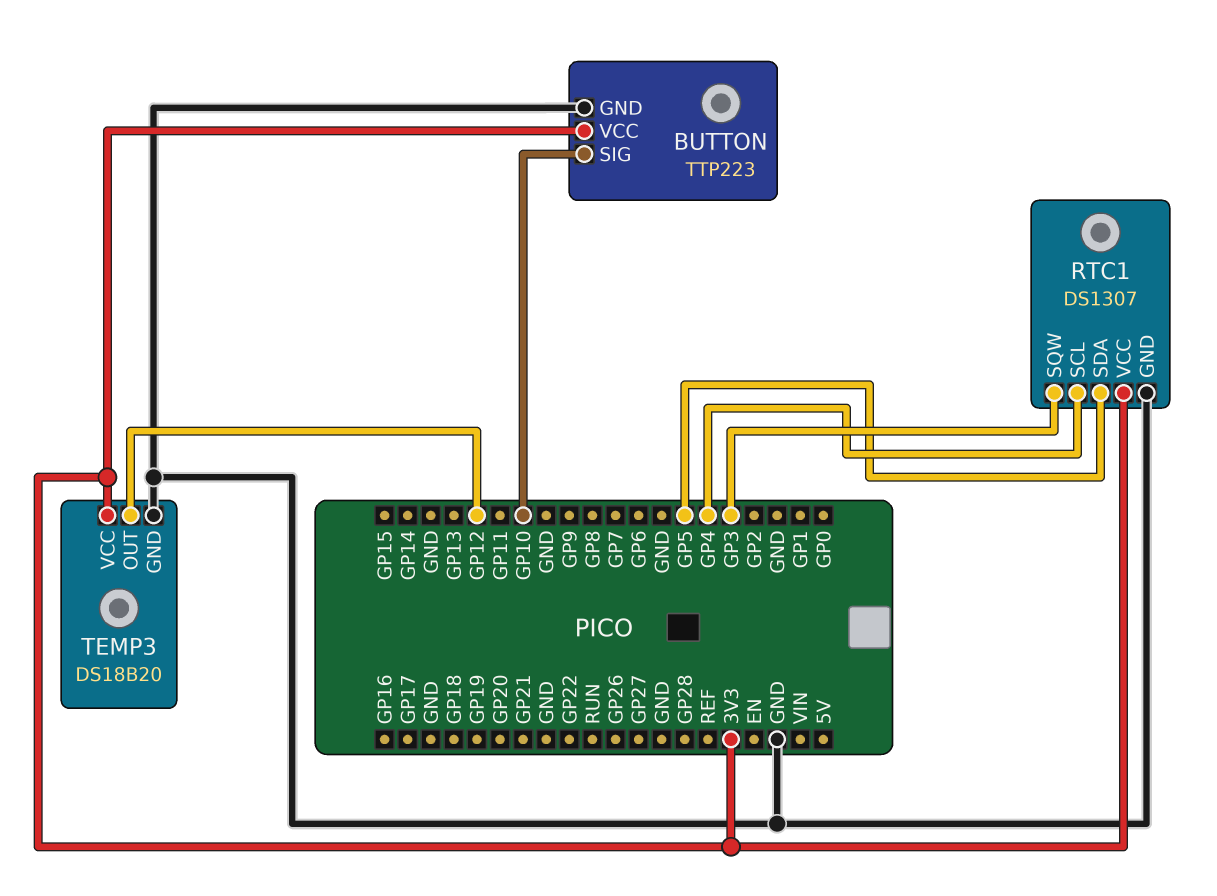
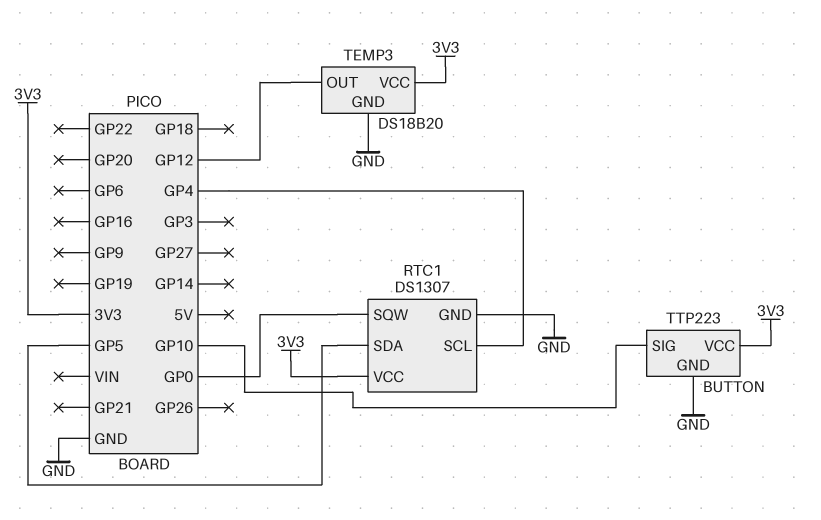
RTC1 pin SQW: GP3 -> GP0

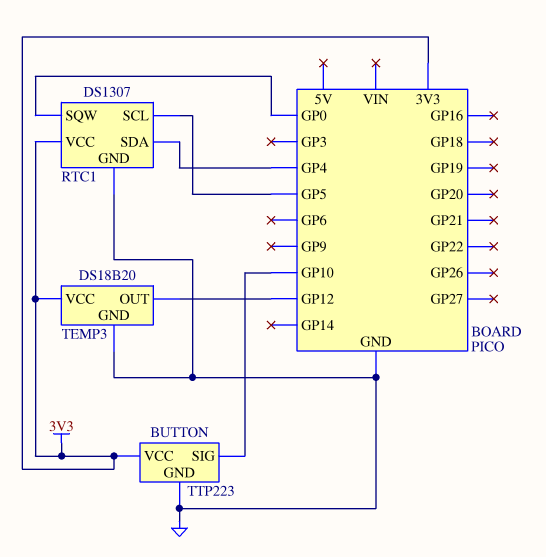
RTC1 pin SCL: GP4 -> GP5
RTC1 pin SDA: GP5 -> GP4

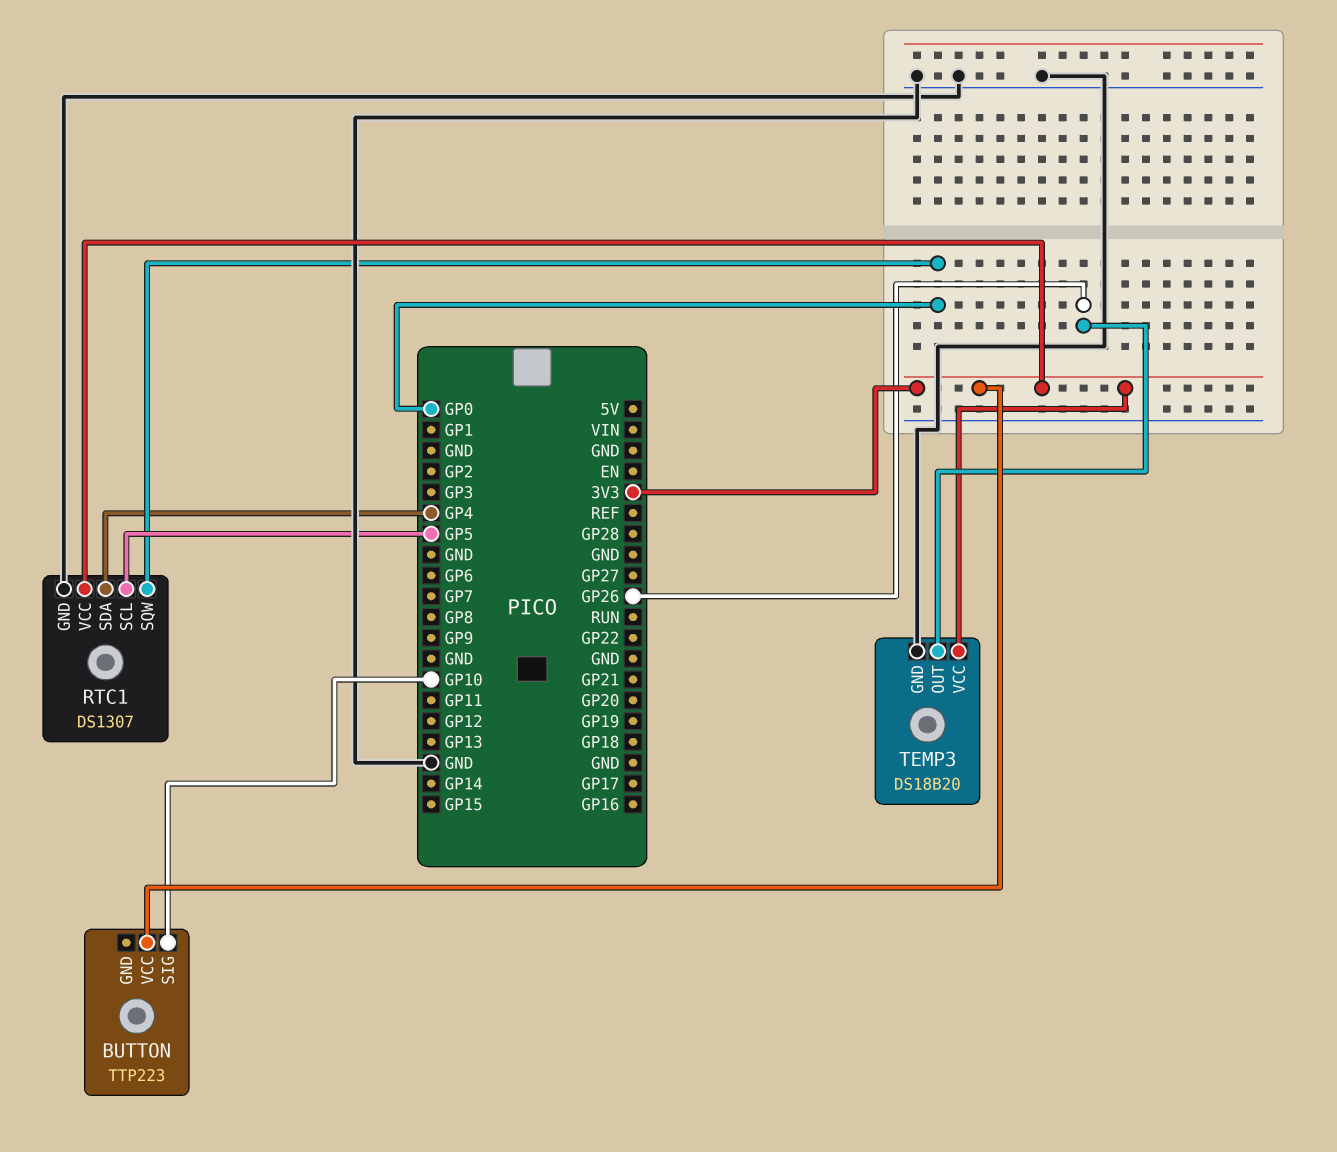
BUTTON pin GND: GND -> none
TEMP3 pin OUT: GP12 -> GP26

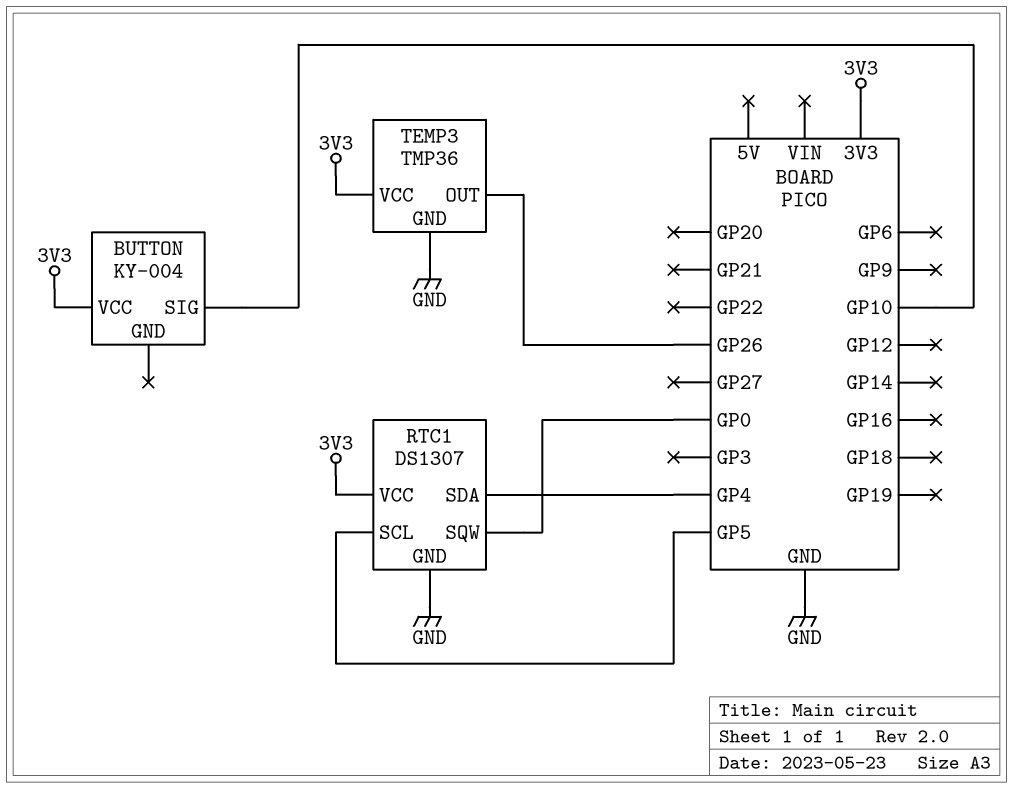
BUTTON: TTP223 -> KY-004
TEMP3: DS18B20 -> TMP36

